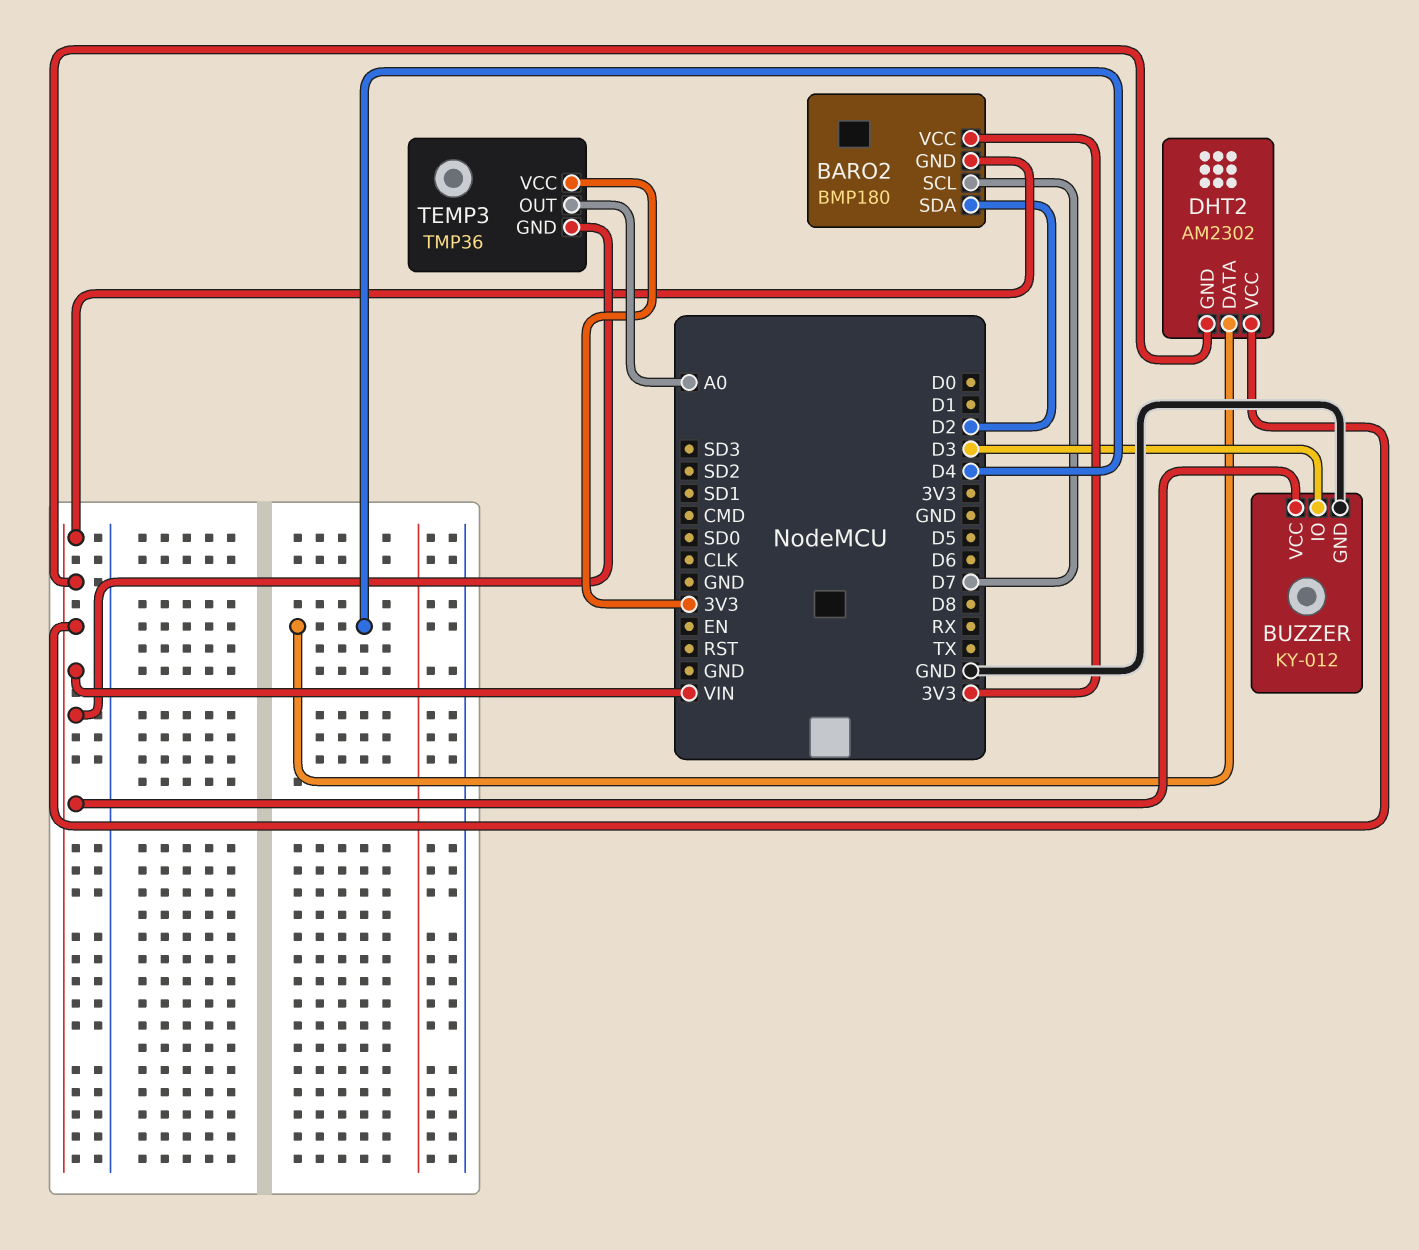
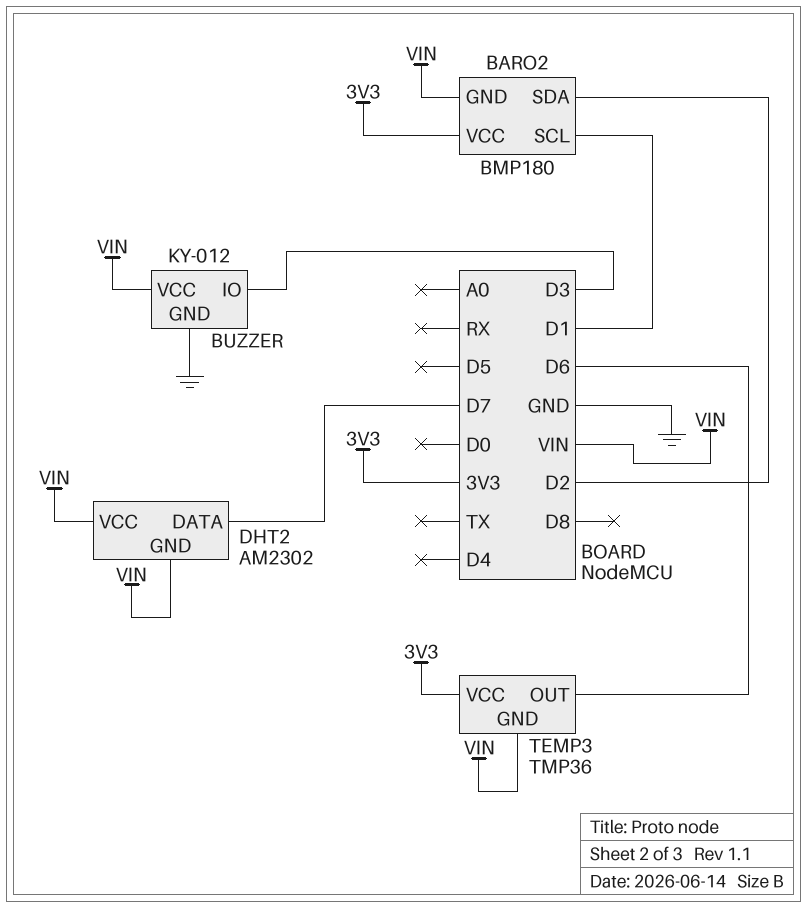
BARO2 pin SCL: D7 -> D1
DHT2 pin DATA: D4 -> D7
TEMP3 pin OUT: A0 -> D6

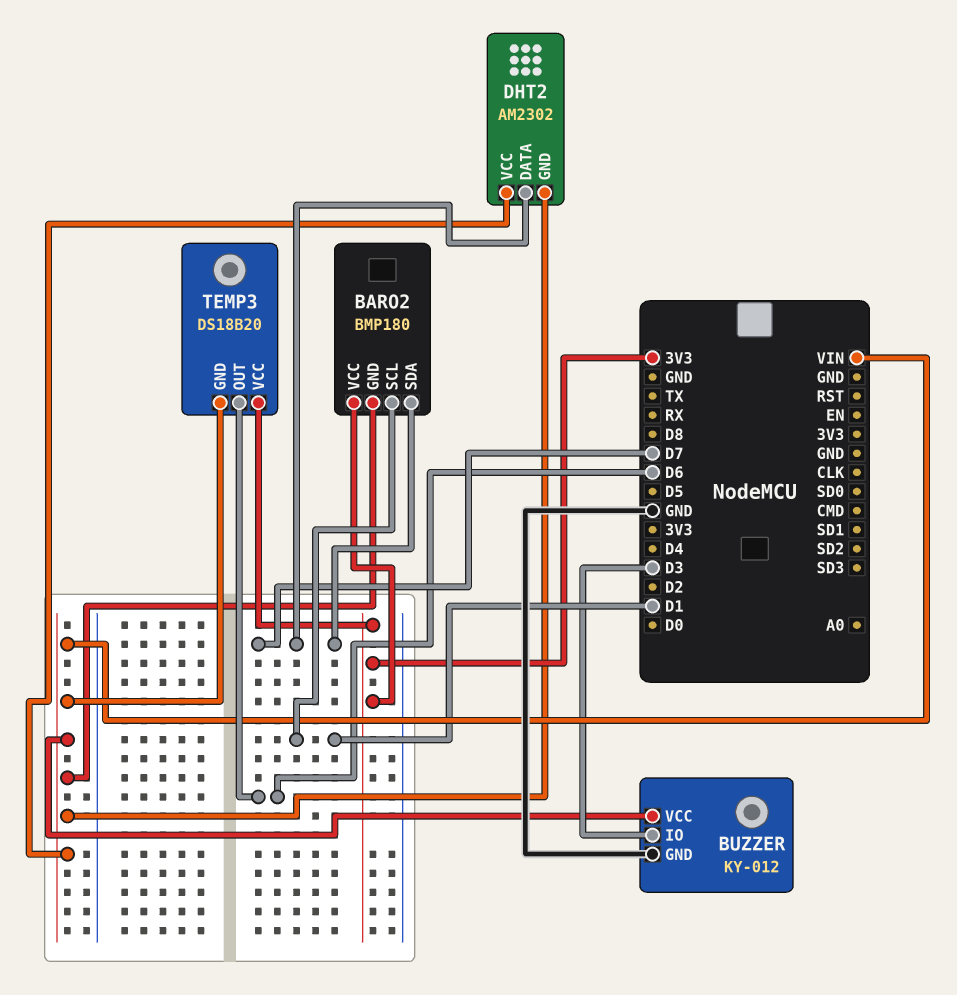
BARO2 pin SDA: D2 -> D7
TEMP3: TMP36 -> DS18B20

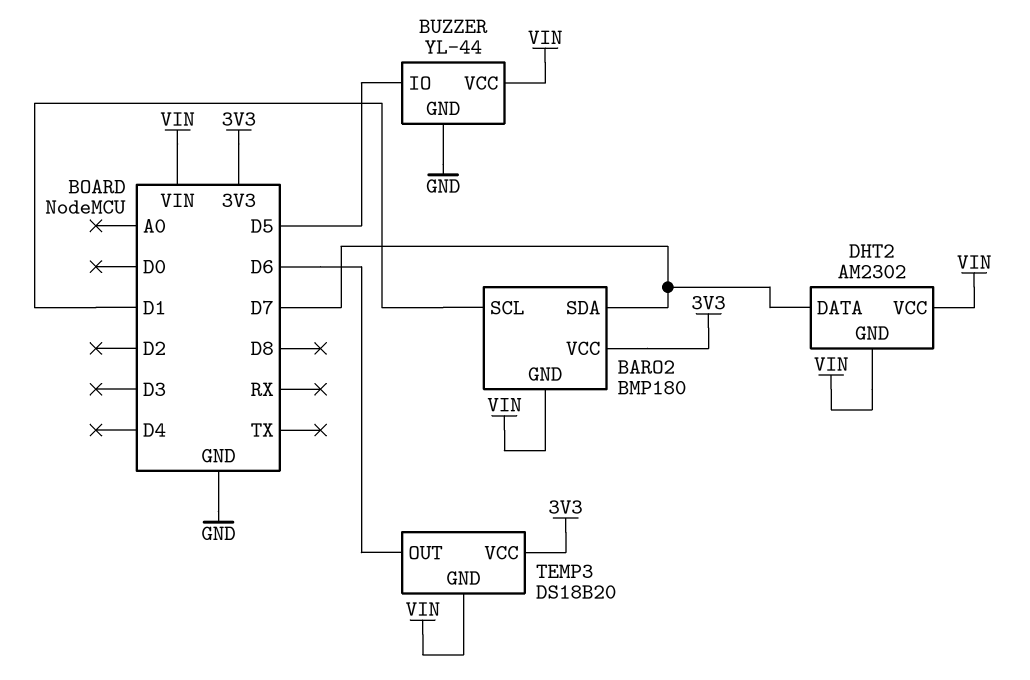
BUZZER: KY-012 -> YL-44
BUZZER pin IO: D3 -> D5

